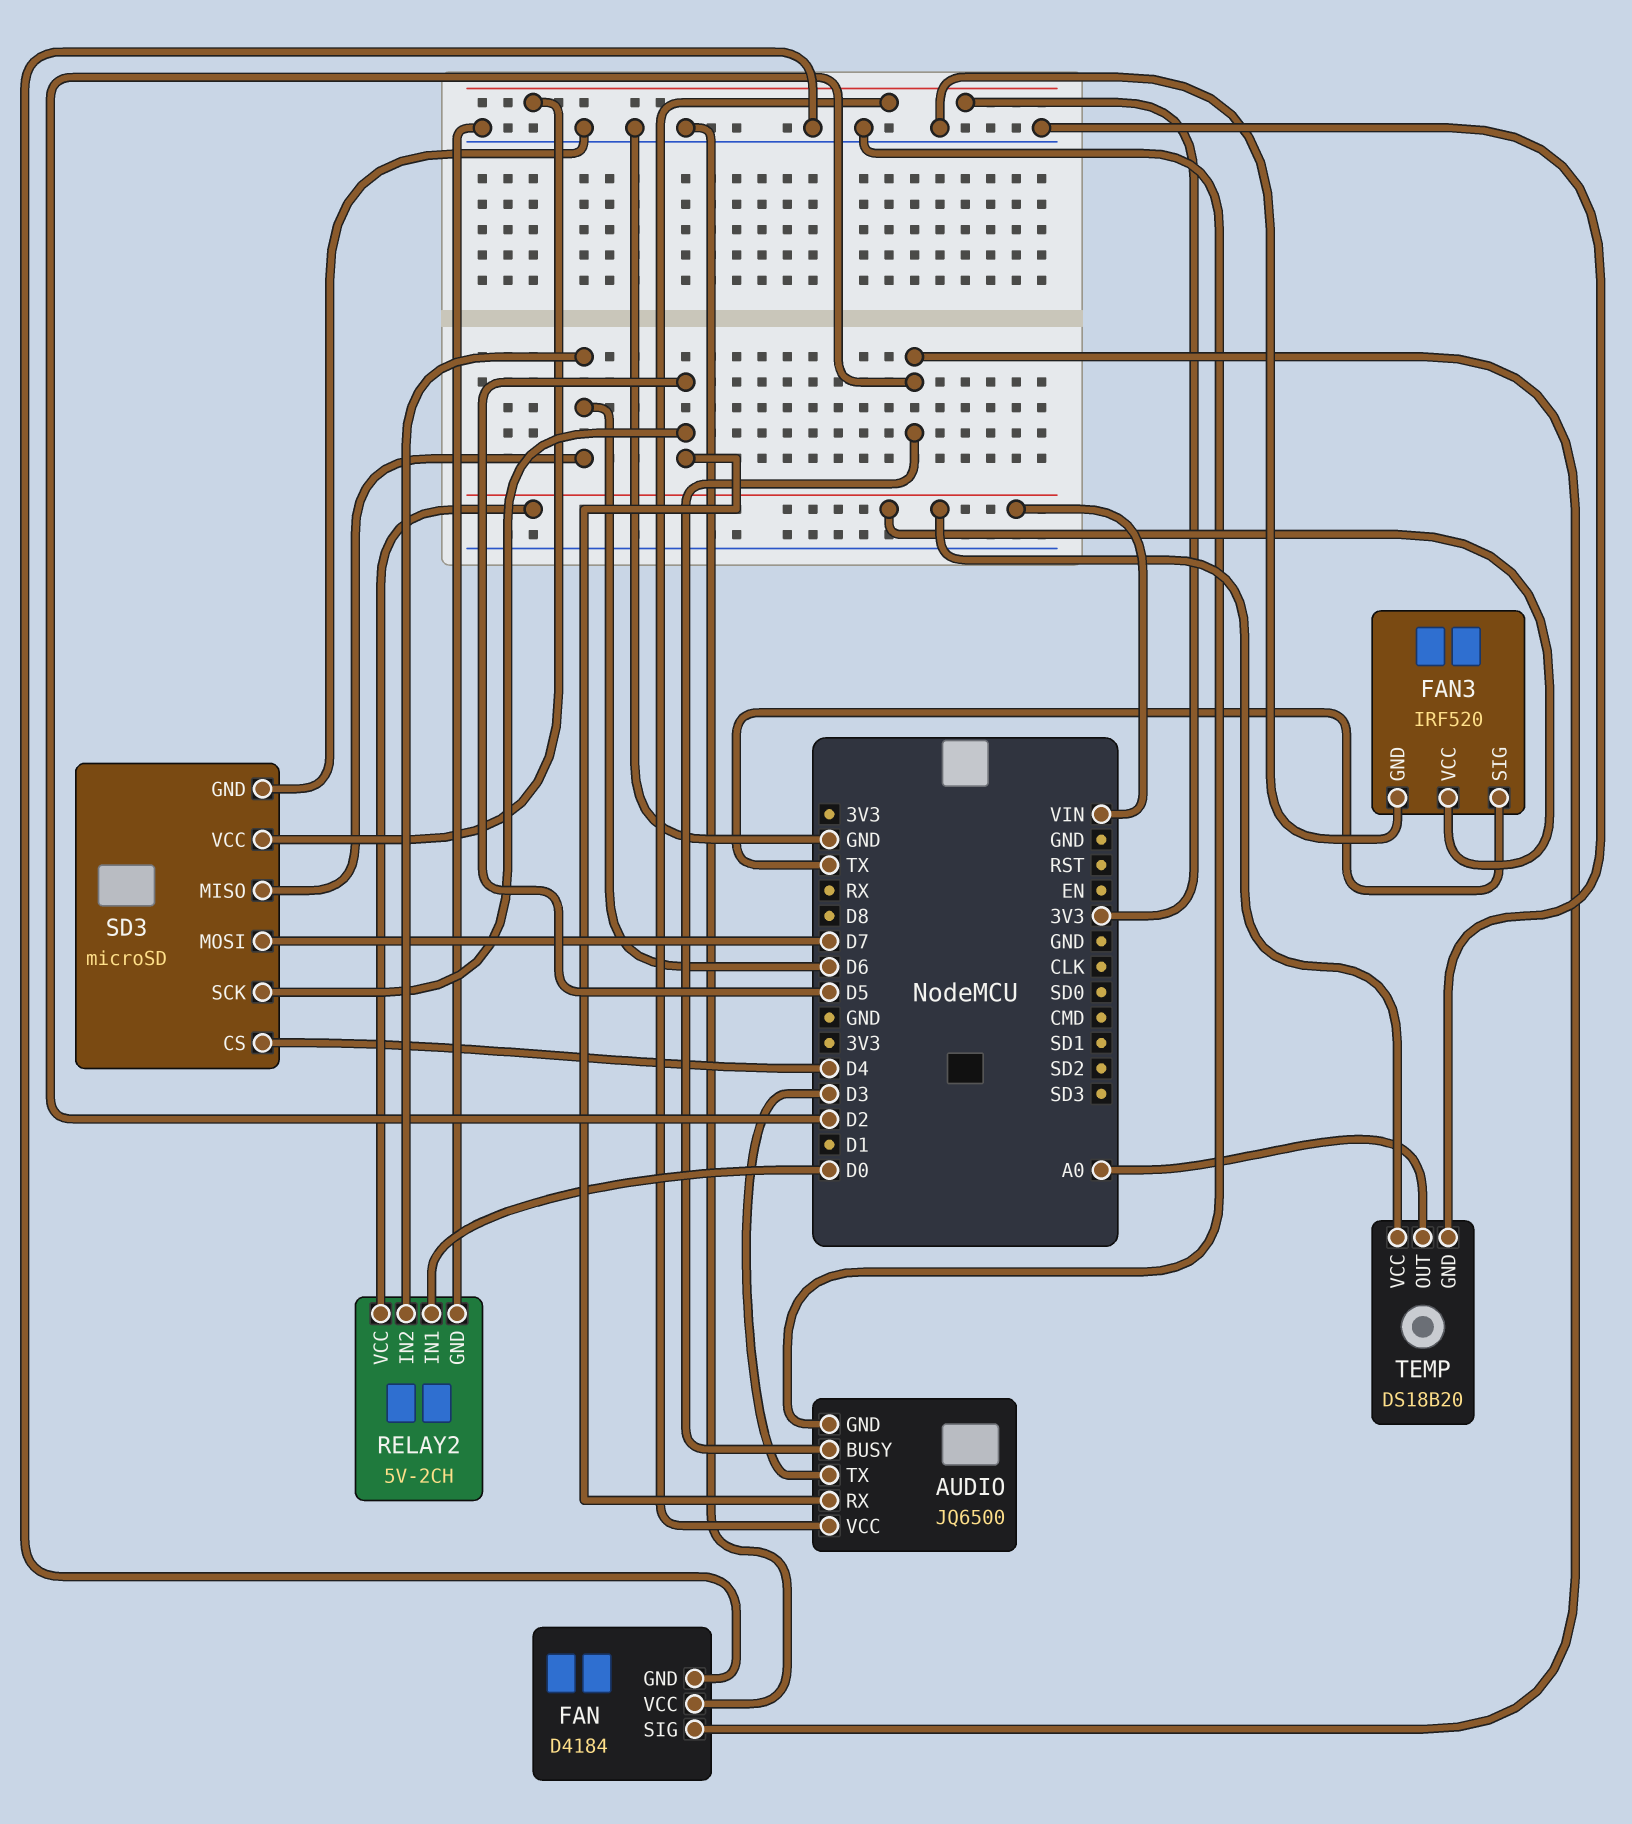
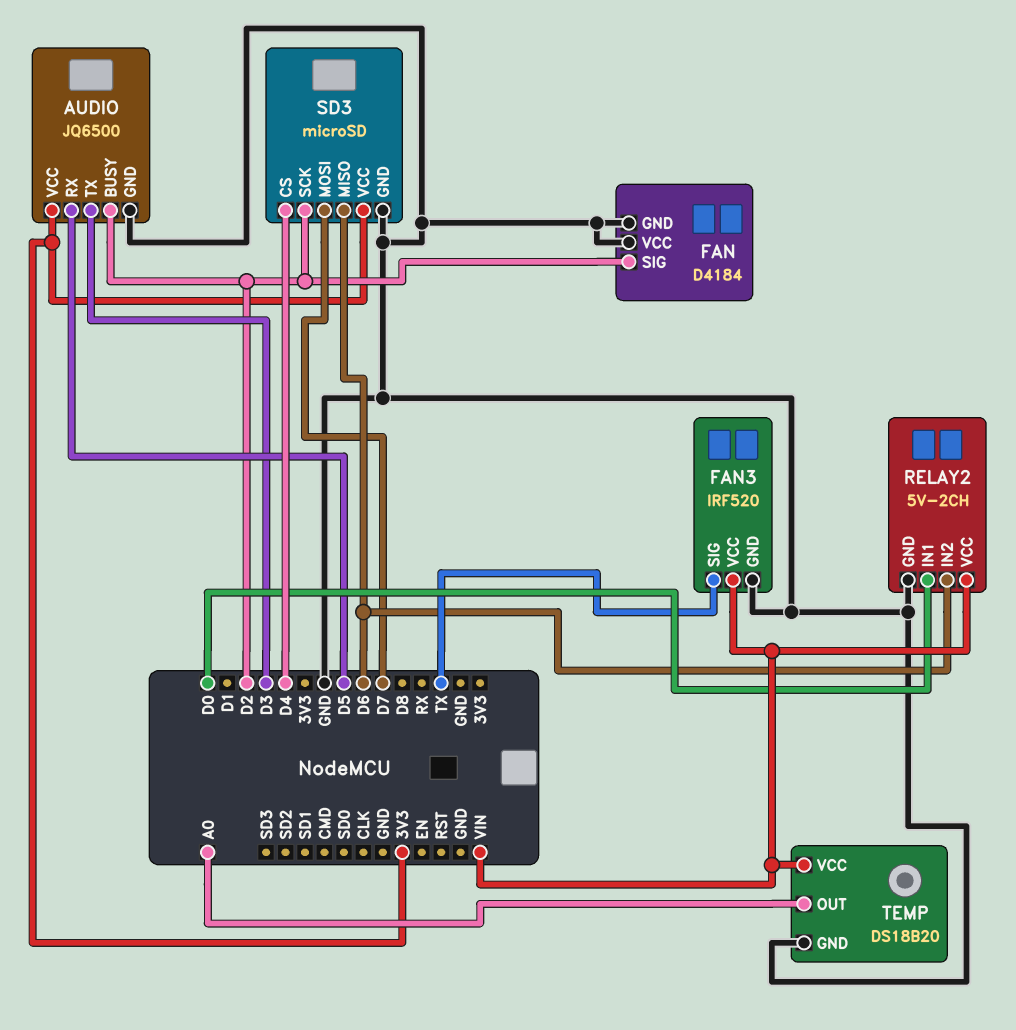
SD3 pin SCK: D5 -> D2

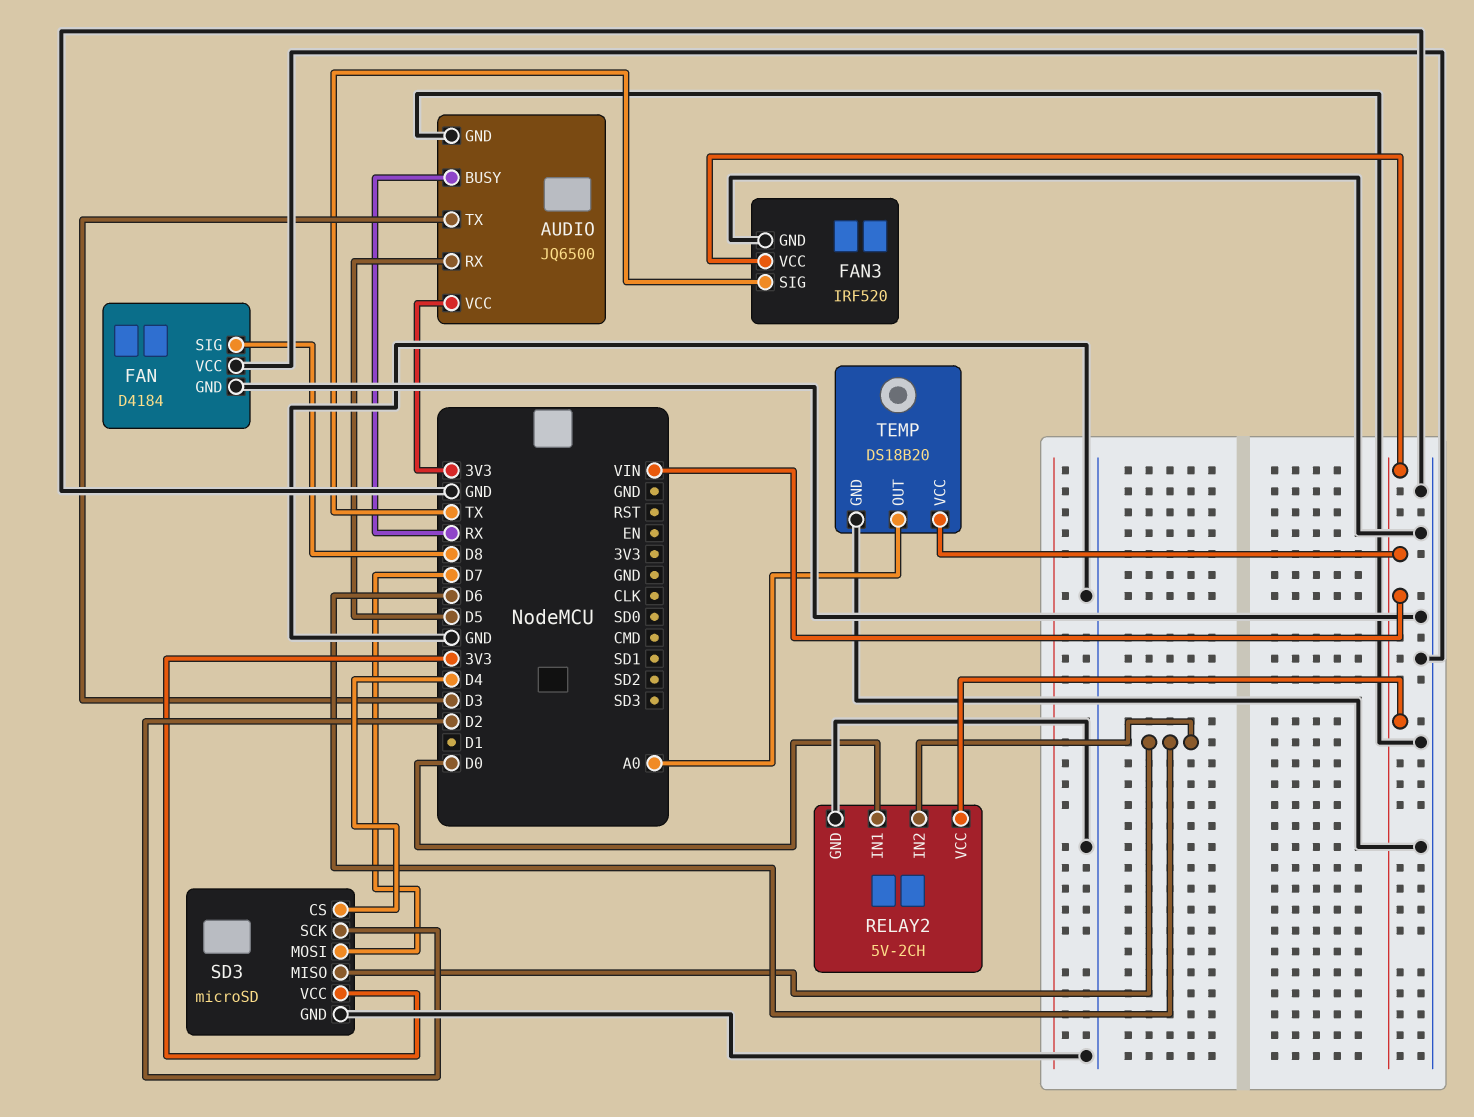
AUDIO pin BUSY: D2 -> RX
FAN pin SIG: D2 -> D8

